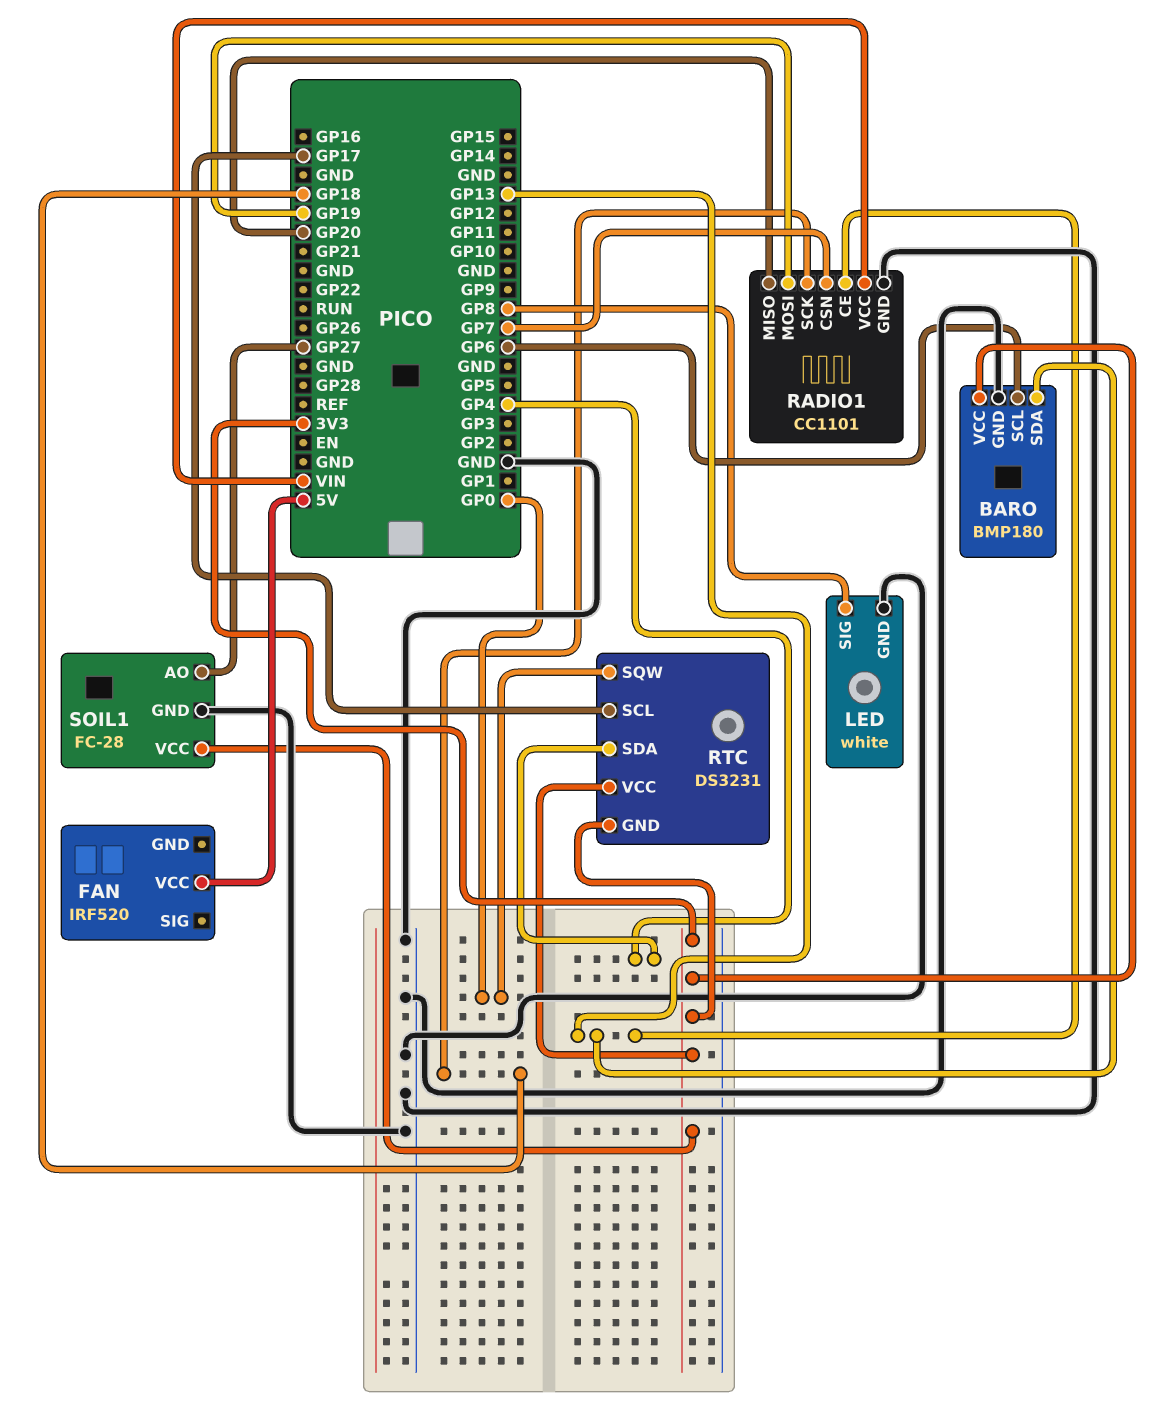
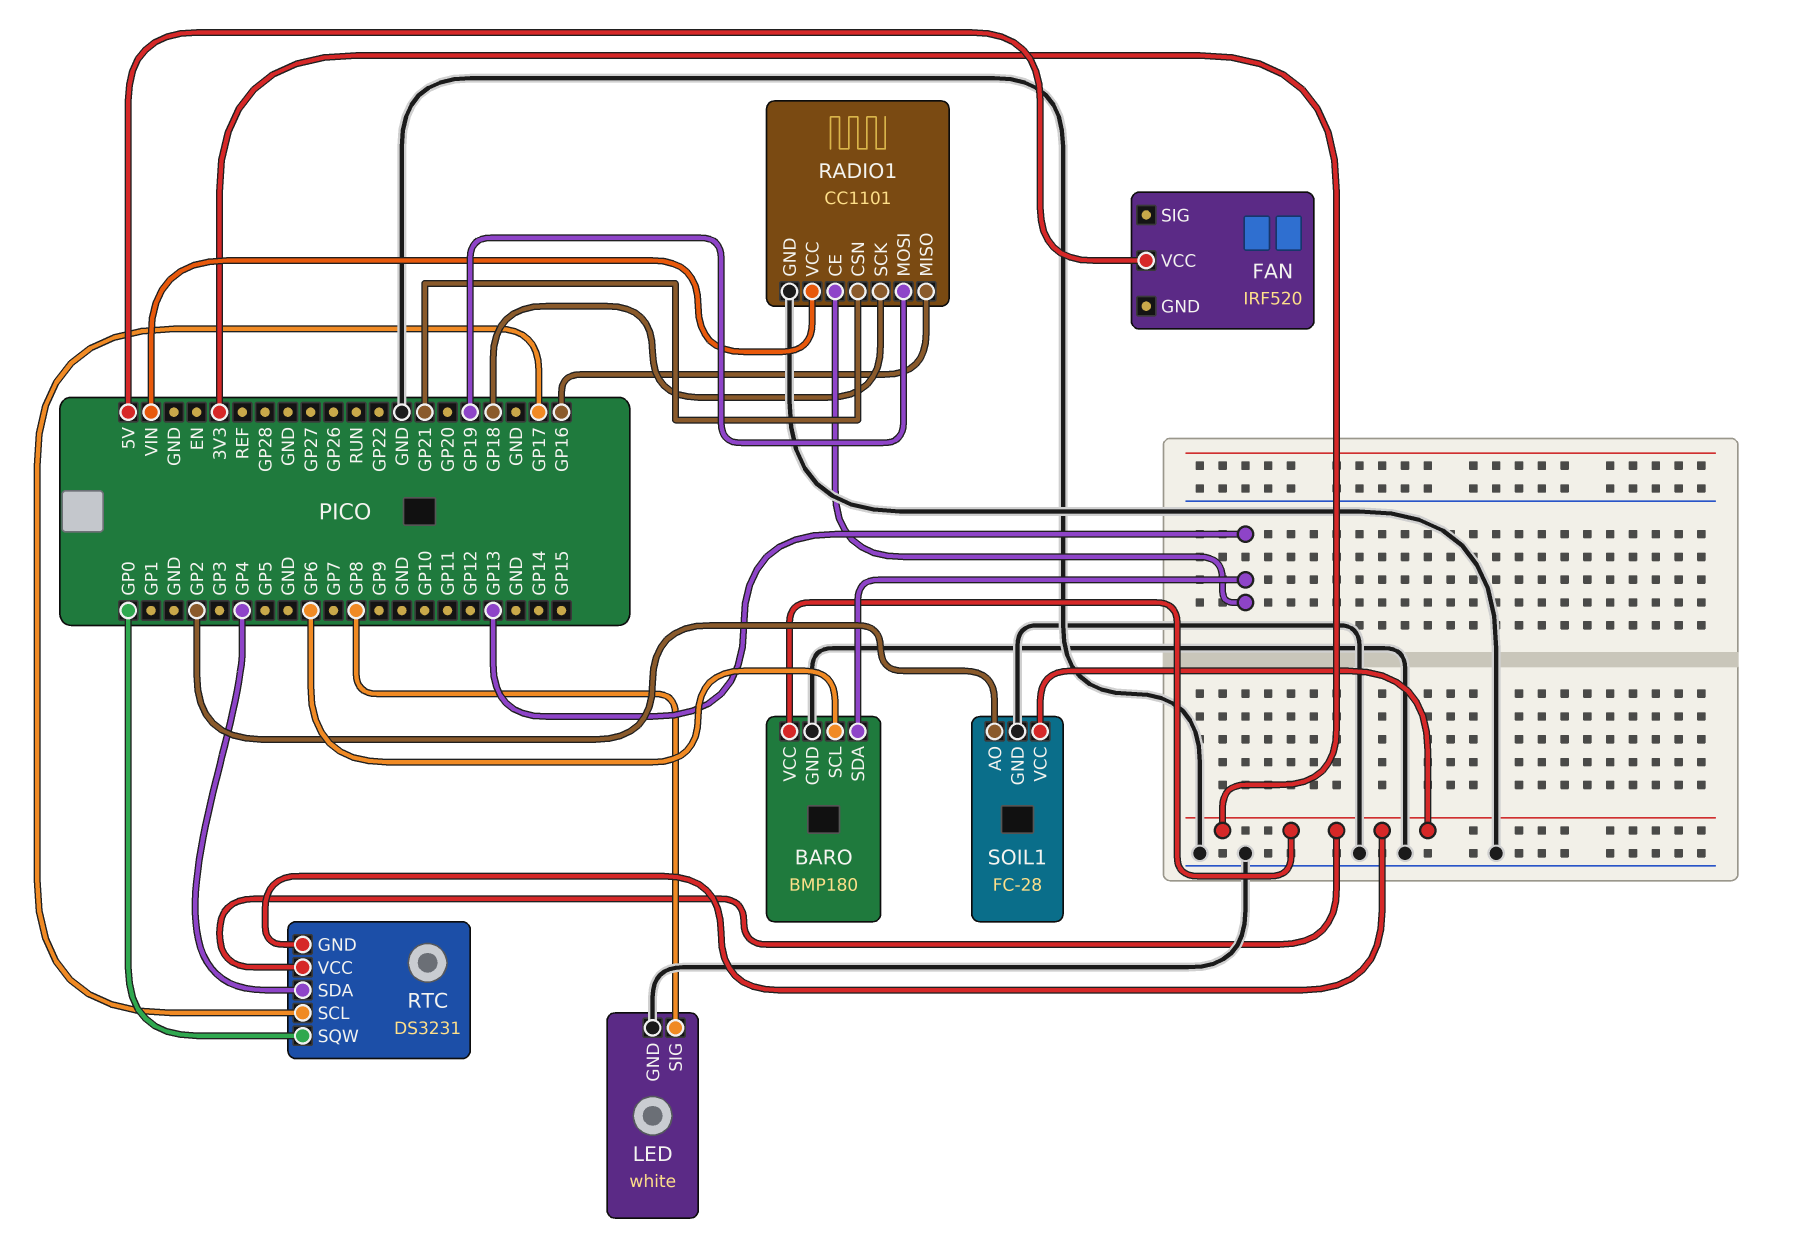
RADIO1 pin CSN: GP7 -> GP21
RADIO1 pin MISO: GP20 -> GP16
SOIL1 pin AO: GP27 -> GP2

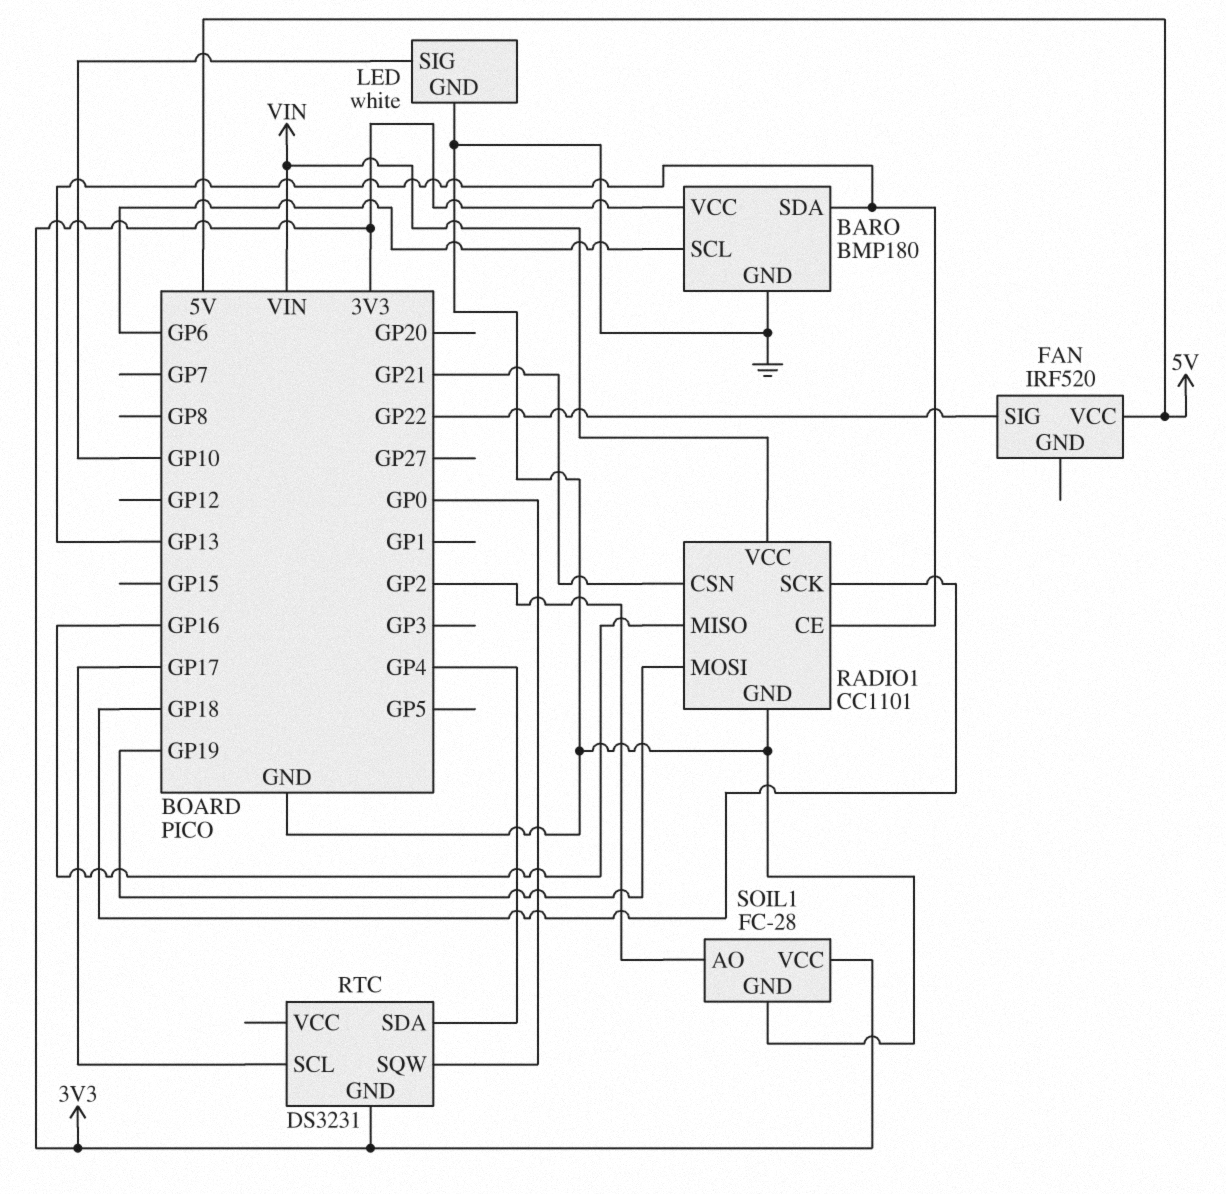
FAN pin SIG: none -> GP22
LED pin SIG: GP8 -> GP10
RTC pin VCC: 3V3 -> none

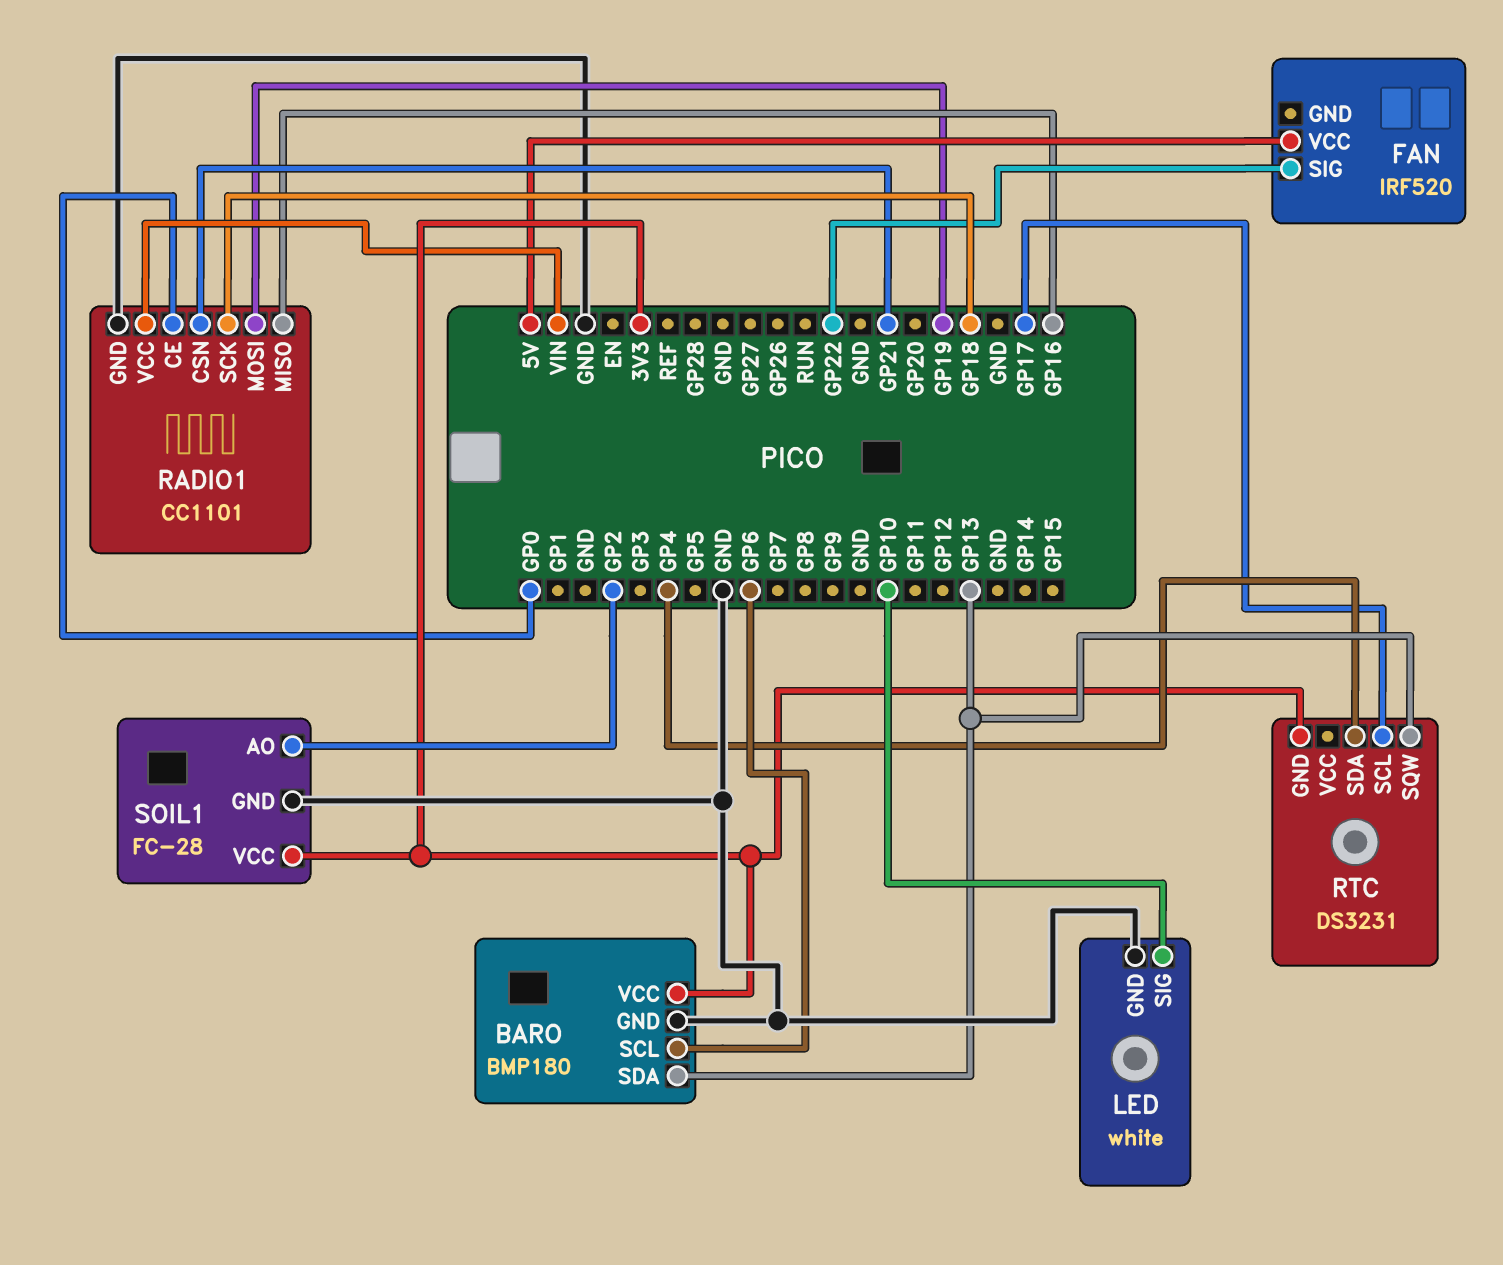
RADIO1 pin CE: GP13 -> GP0
RTC pin SQW: GP0 -> GP13

